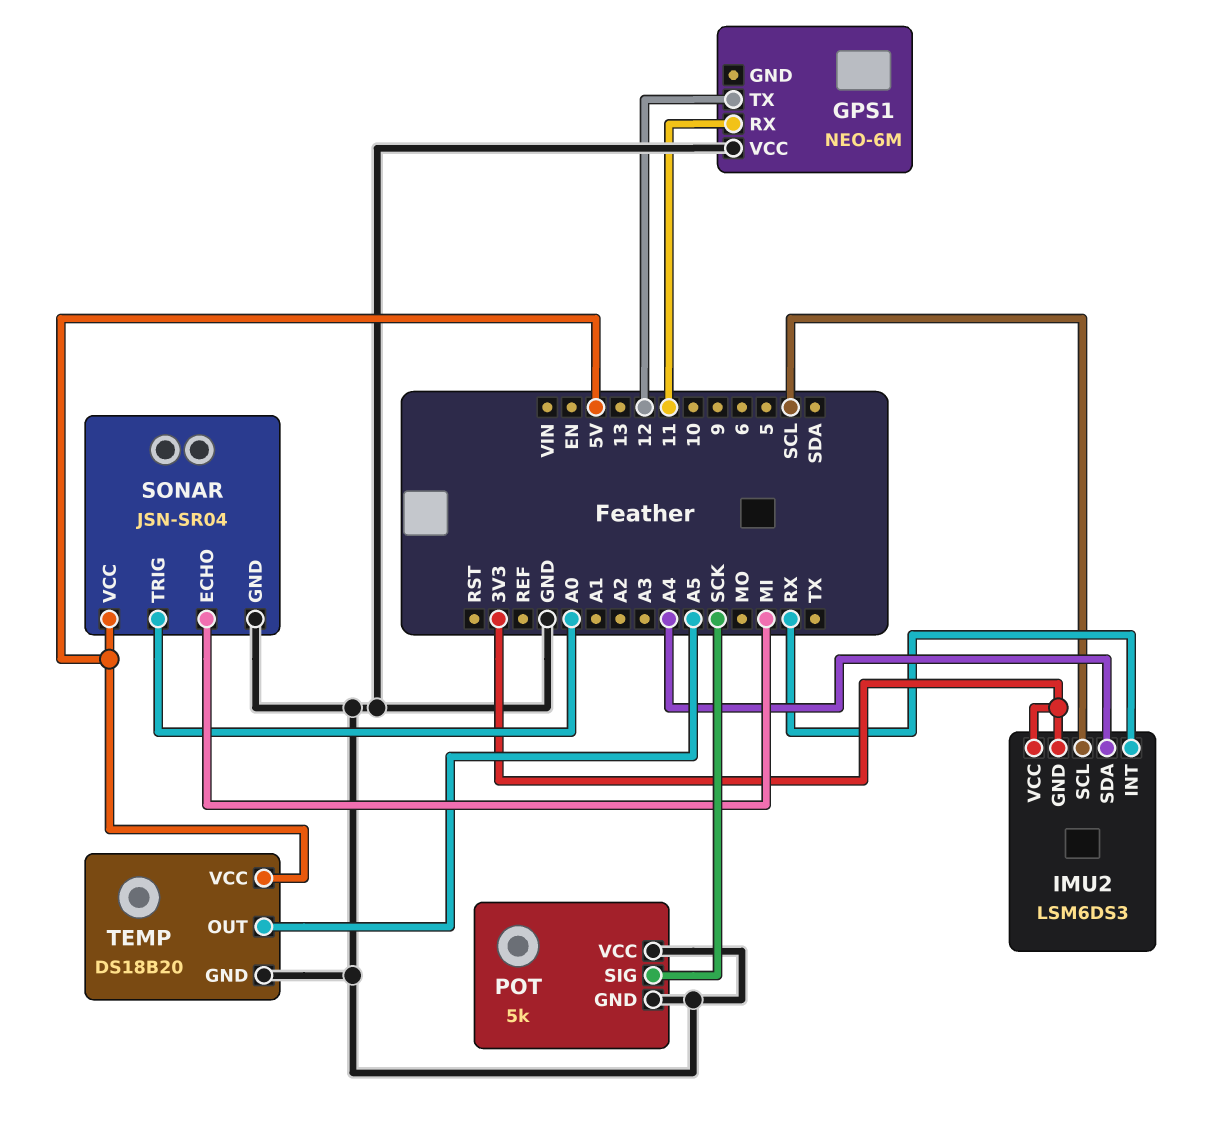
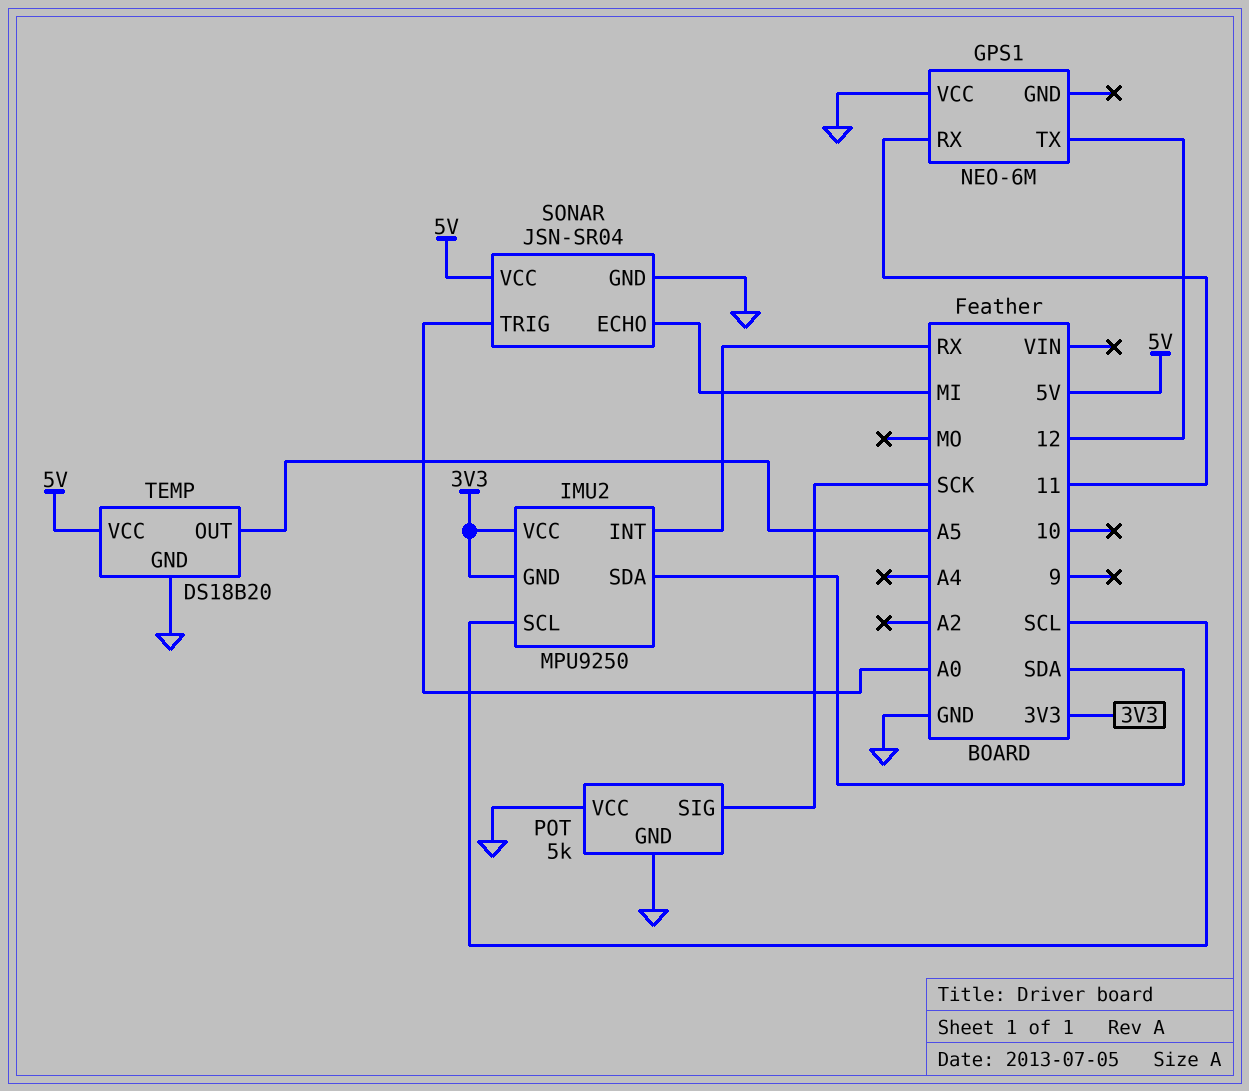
IMU2: LSM6DS3 -> MPU9250
IMU2 pin SDA: A4 -> SDA

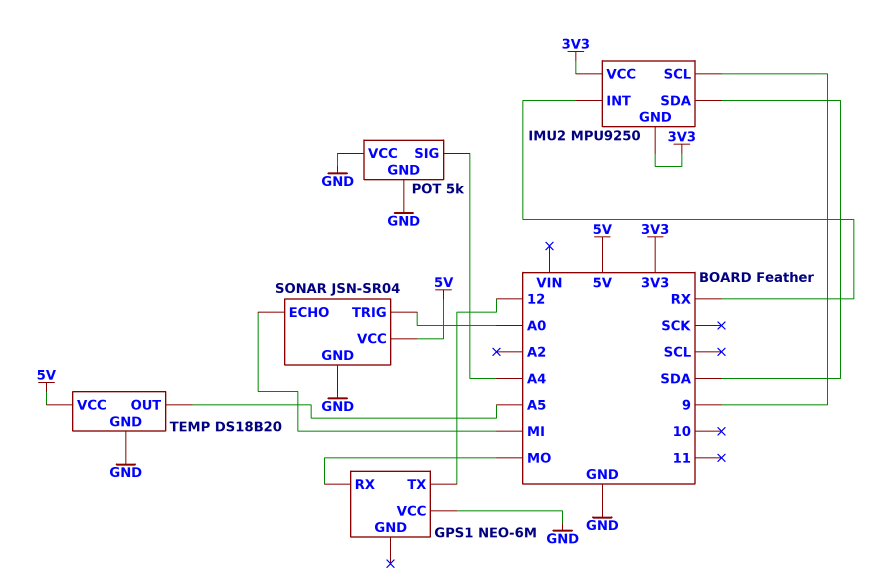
GPS1 pin RX: 11 -> MO
IMU2 pin SCL: SCL -> 9
POT pin SIG: SCK -> A4

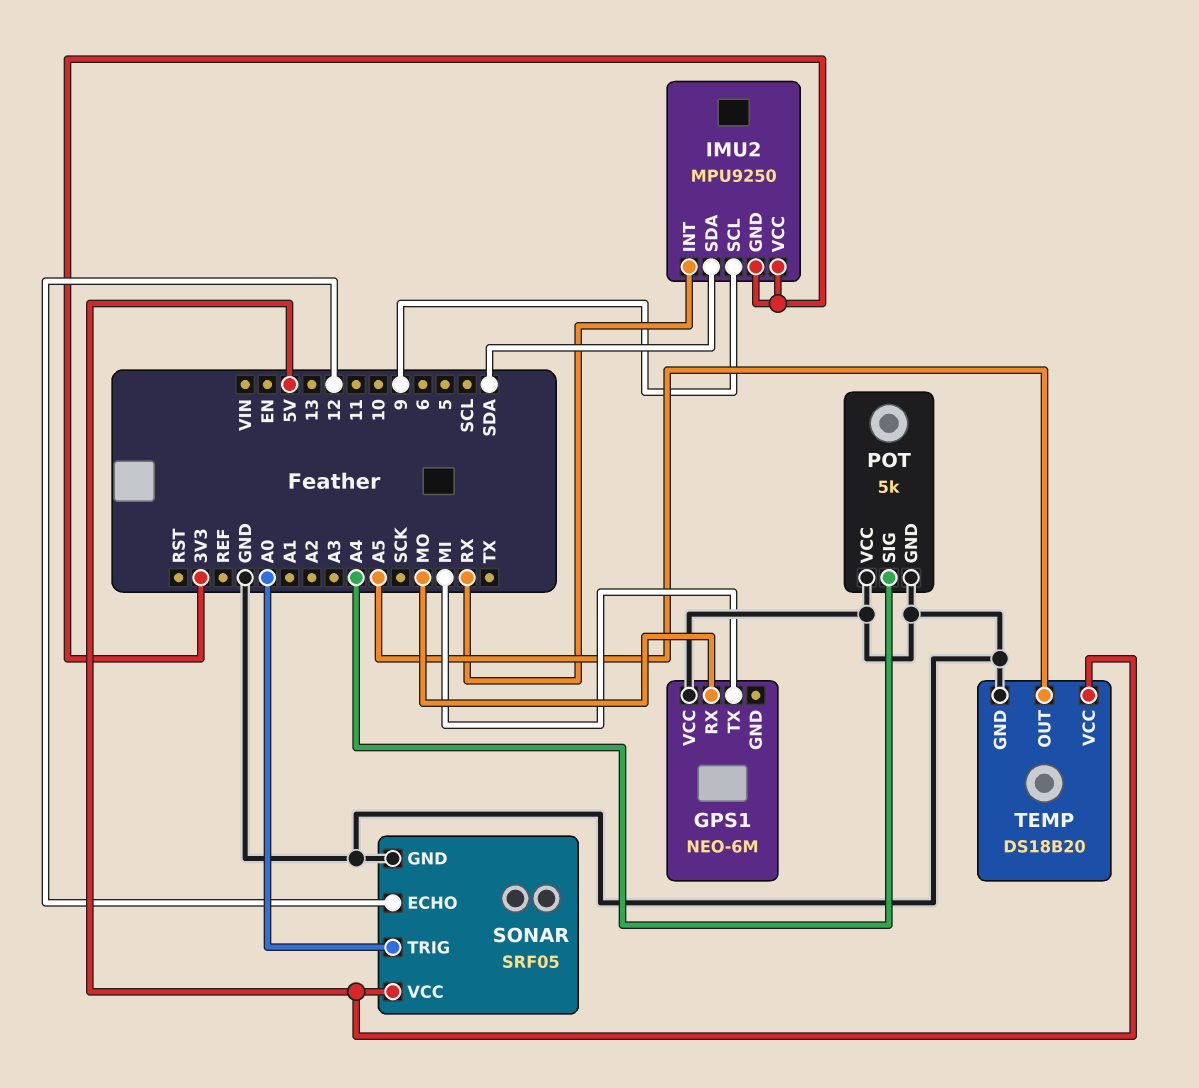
GPS1 pin TX: 12 -> MI
SONAR: JSN-SR04 -> SRF05
SONAR pin ECHO: MI -> 12

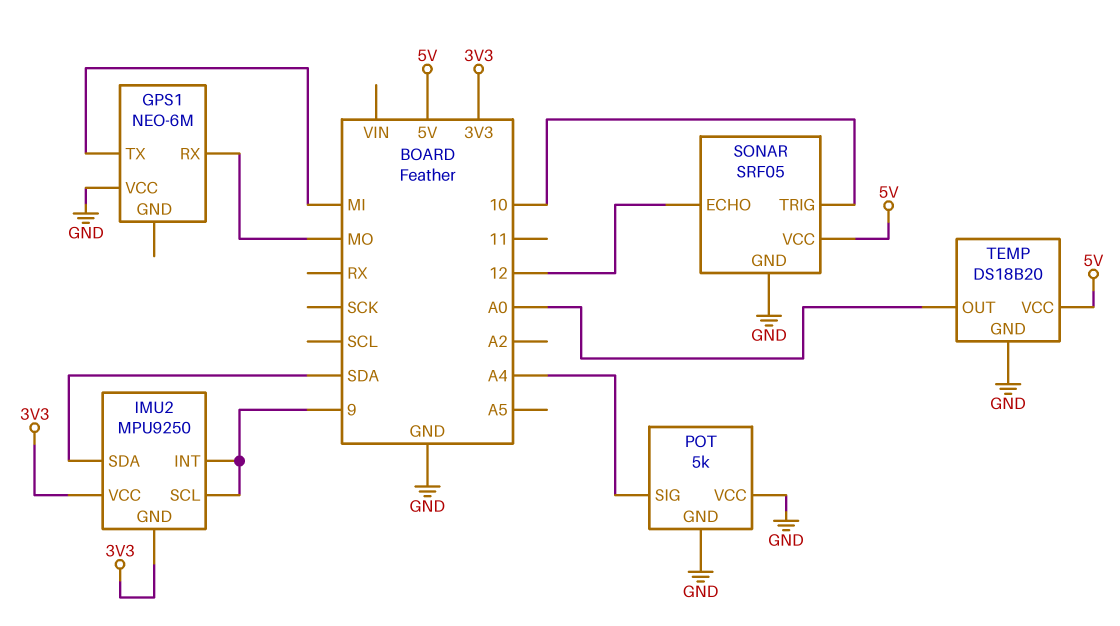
IMU2 pin INT: RX -> 9
SONAR pin TRIG: A0 -> 10
TEMP pin OUT: A5 -> A0

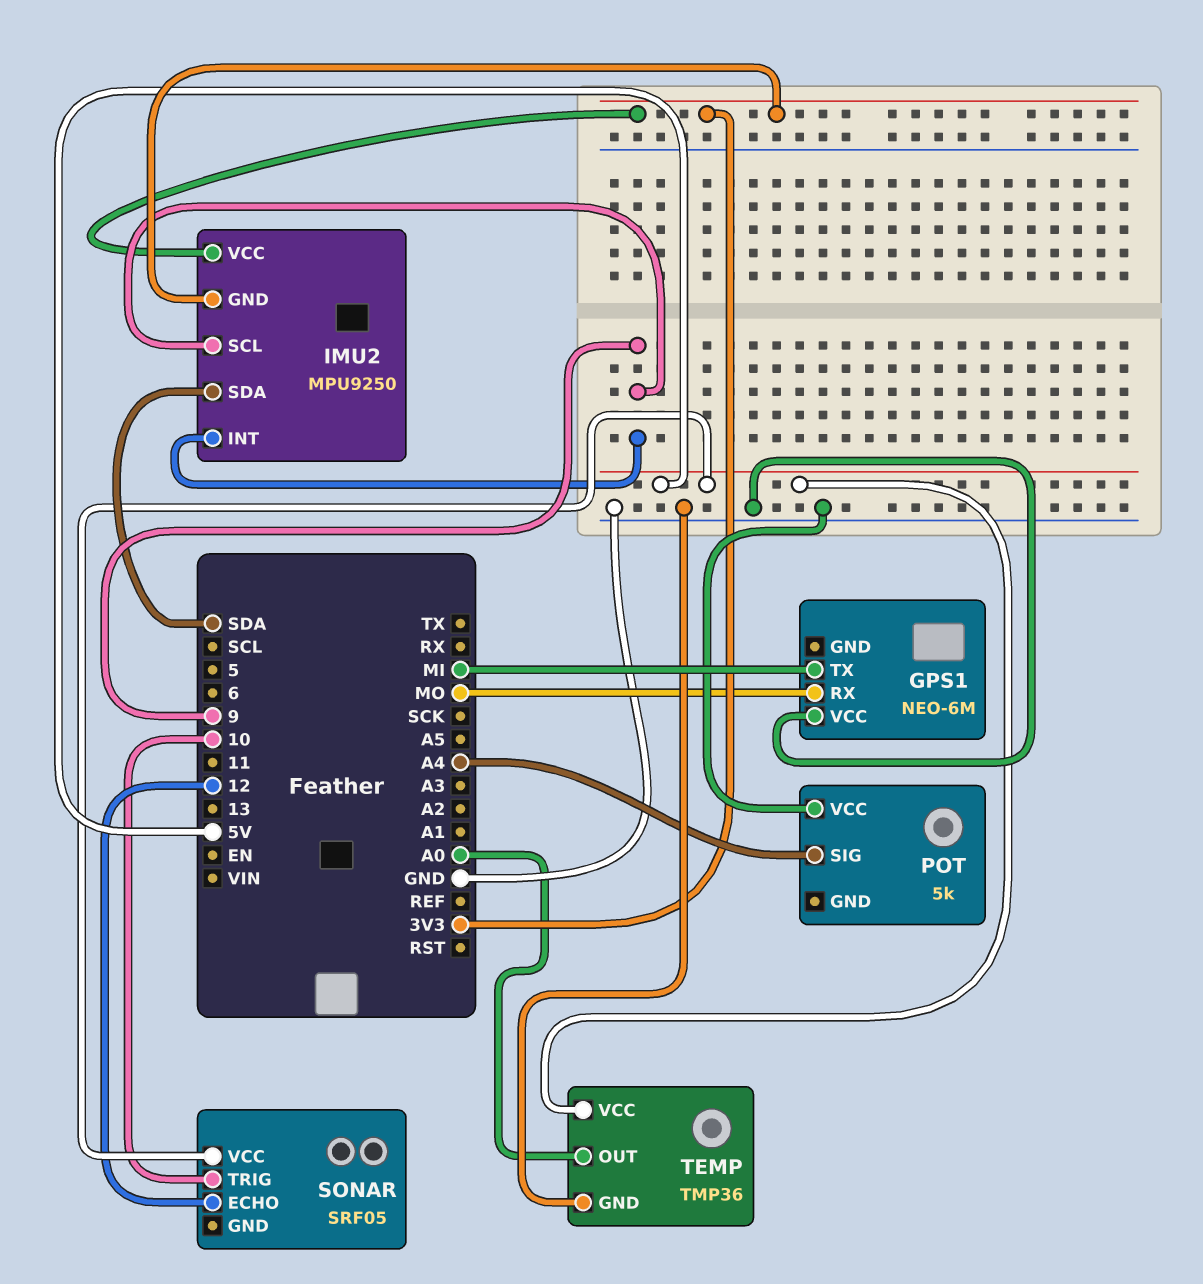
POT pin GND: GND -> none
SONAR pin GND: GND -> none
TEMP: DS18B20 -> TMP36

